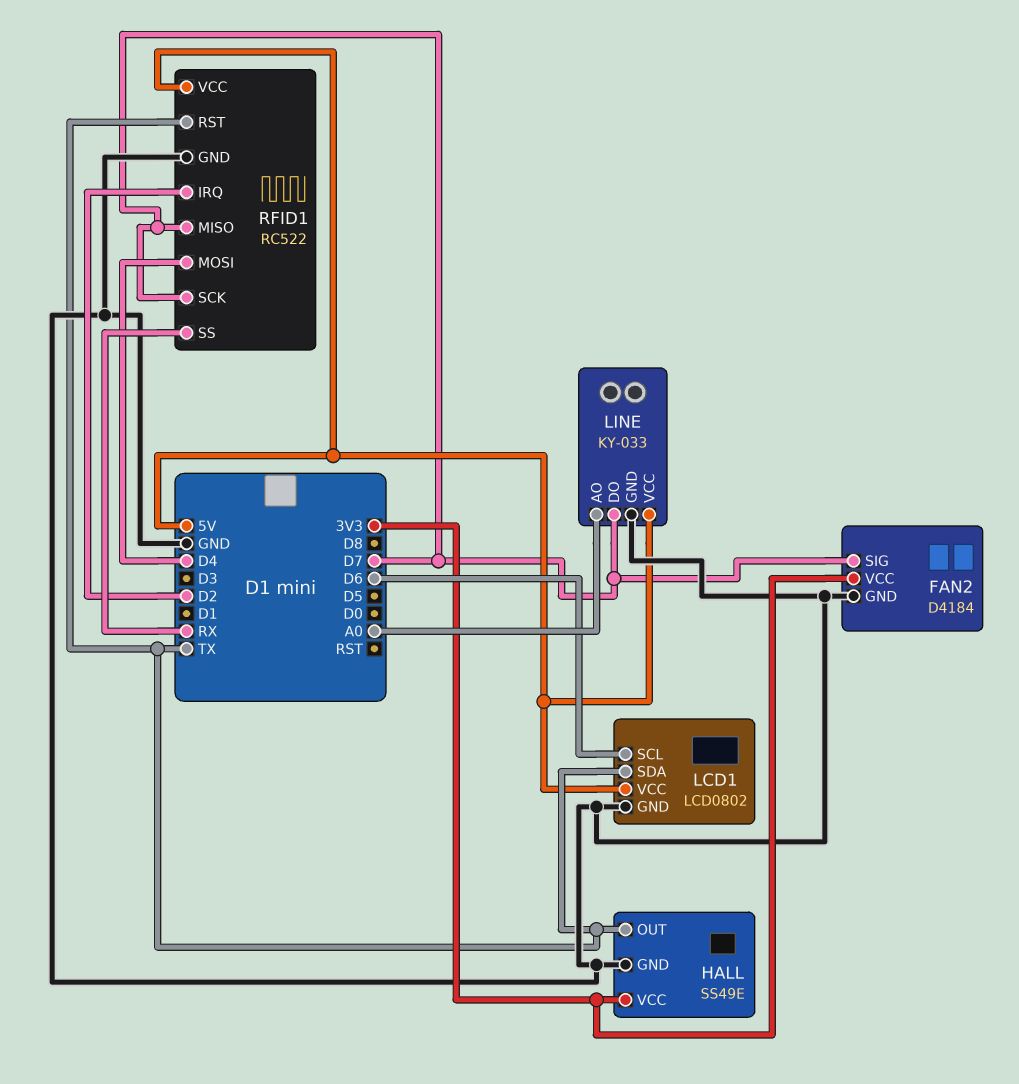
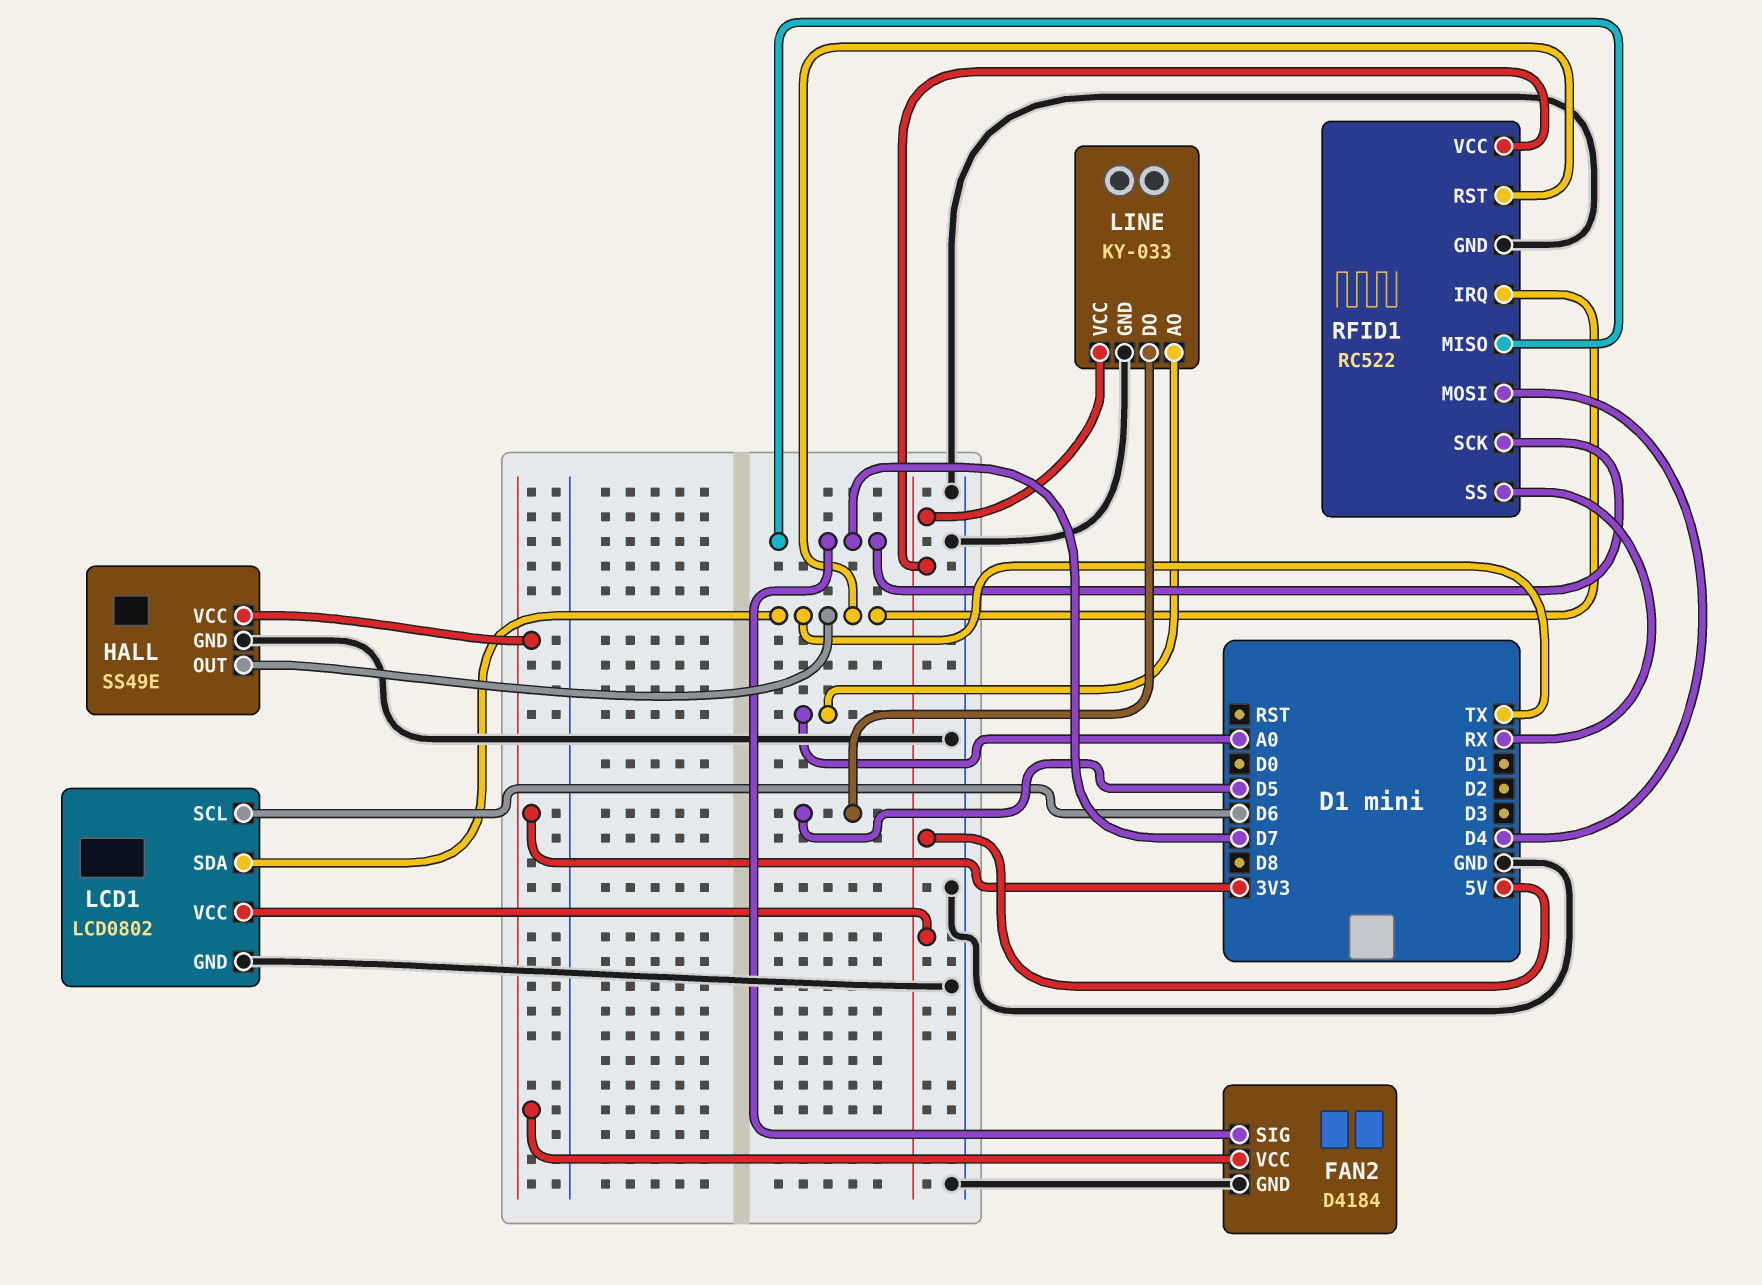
LINE pin DO: D7 -> D5
RFID1 pin IRQ: D2 -> TX

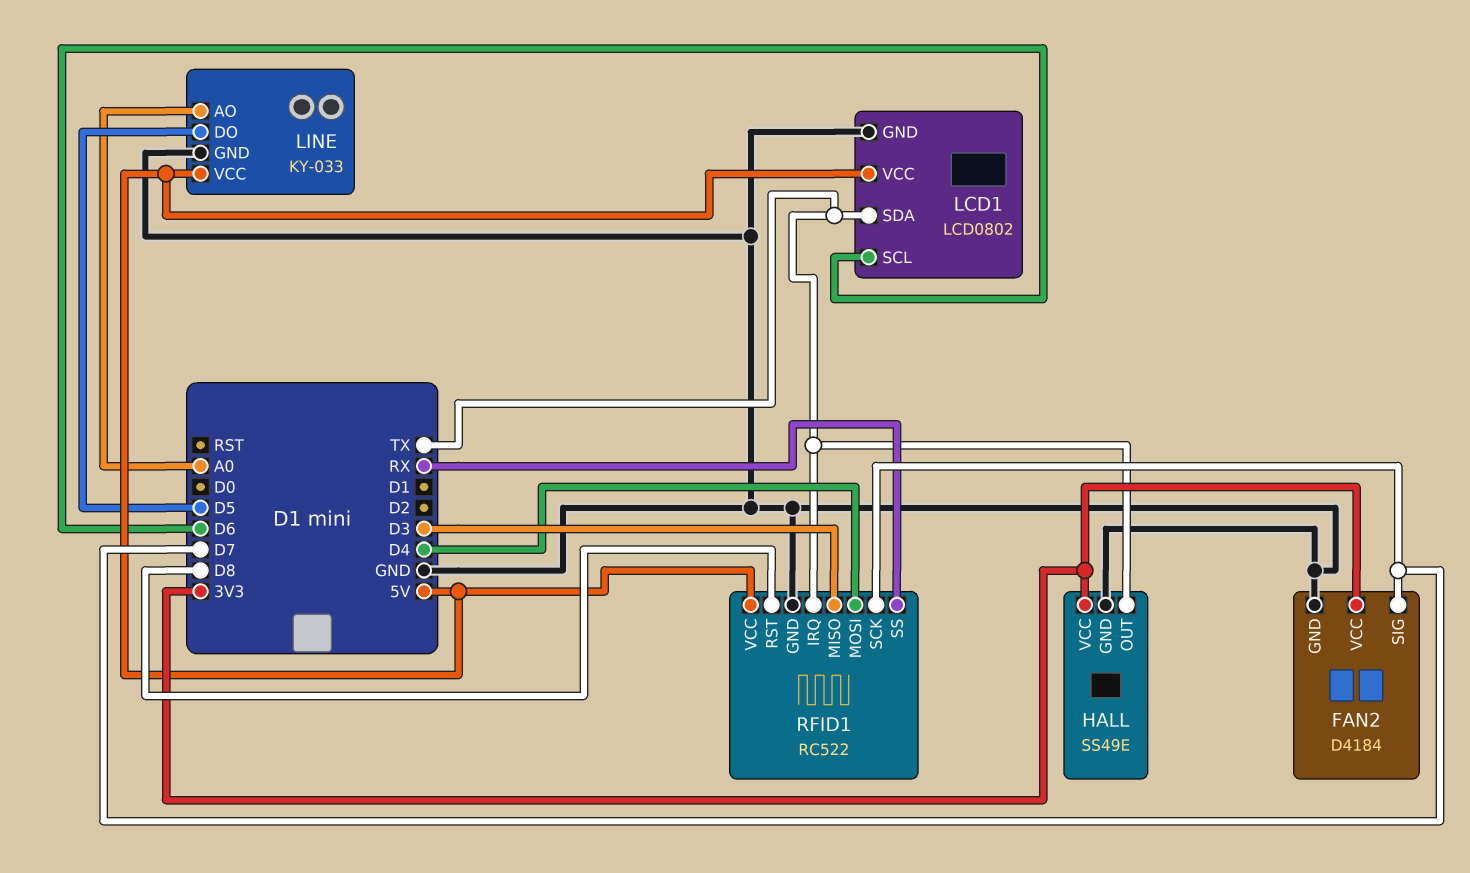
RFID1 pin MISO: D7 -> D3
RFID1 pin RST: TX -> D8

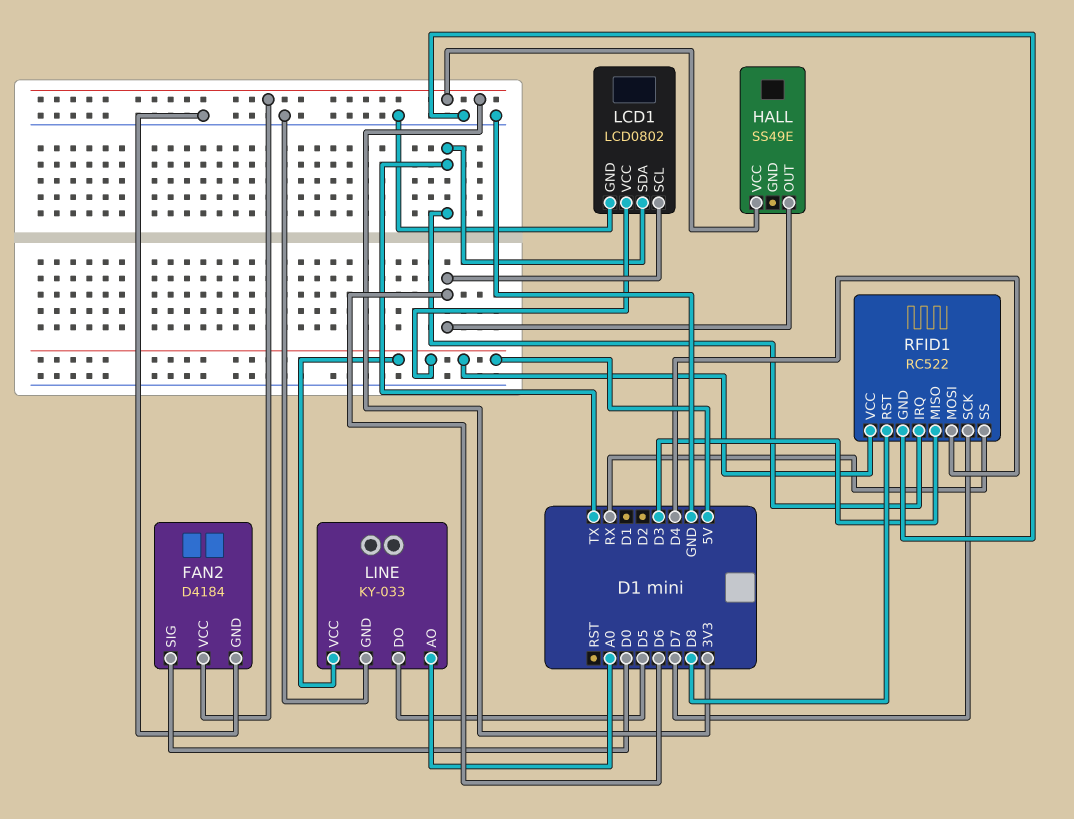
FAN2 pin SIG: D7 -> D0
HALL pin GND: GND -> none
HALL pin OUT: TX -> D6

